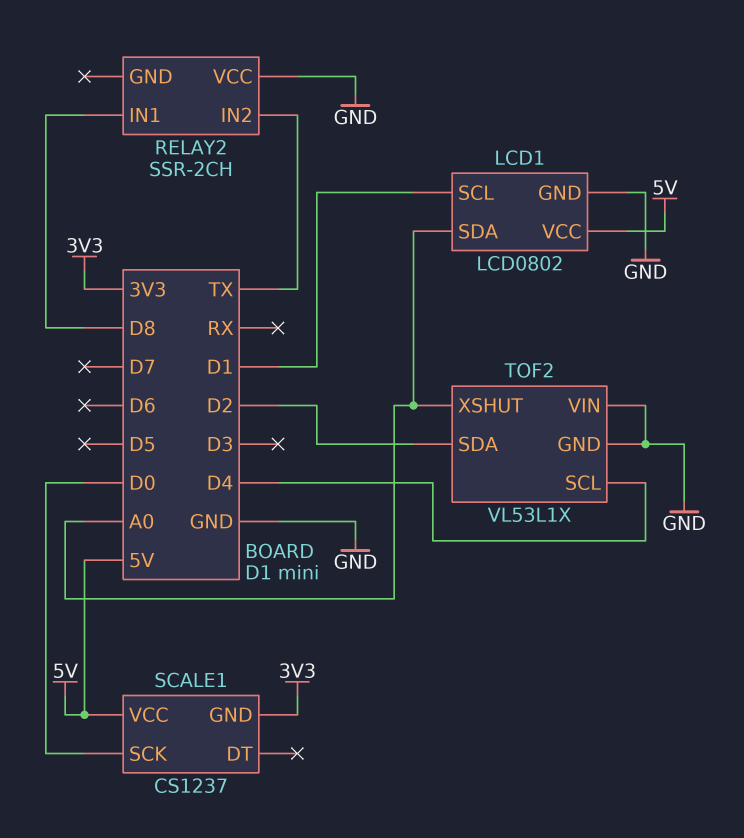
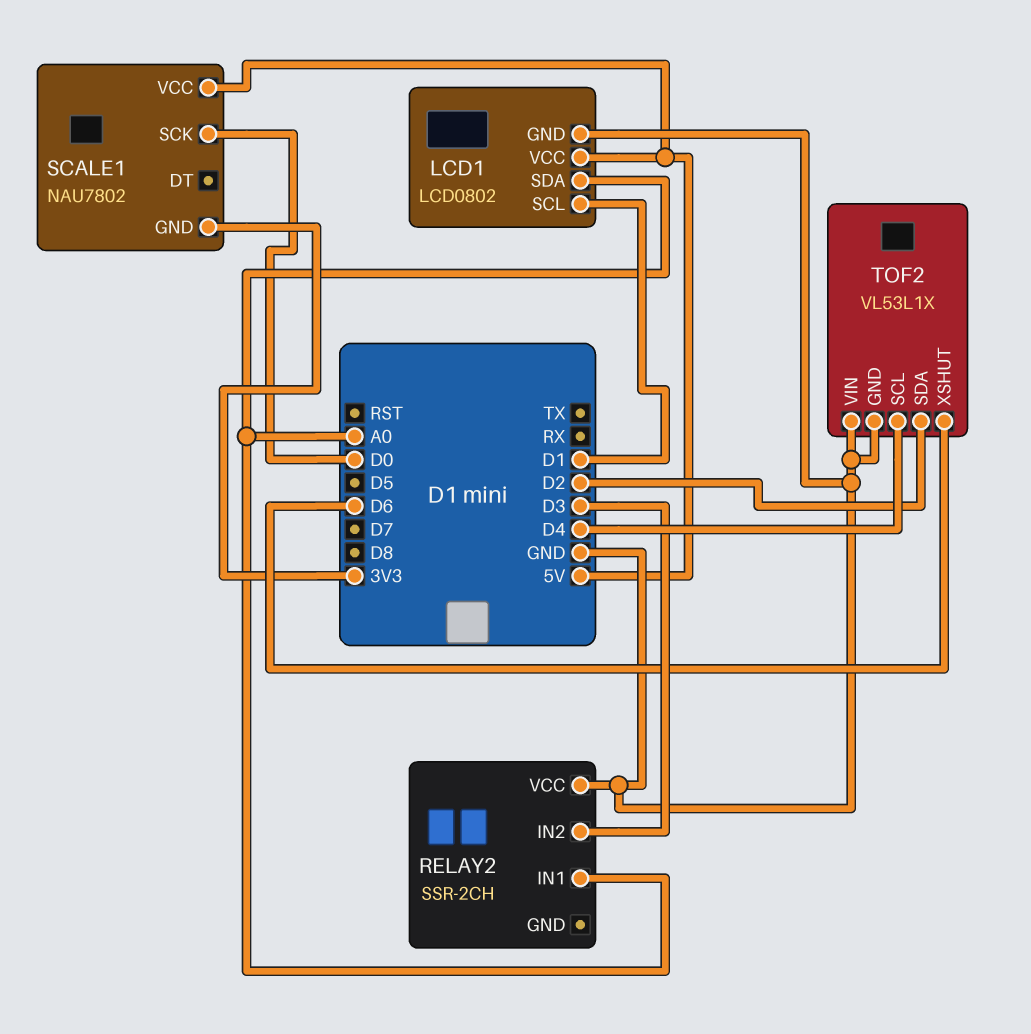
RELAY2 pin IN1: D8 -> A0
RELAY2 pin IN2: TX -> D3
SCALE1: CS1237 -> NAU7802
TOF2 pin XSHUT: A0 -> D6

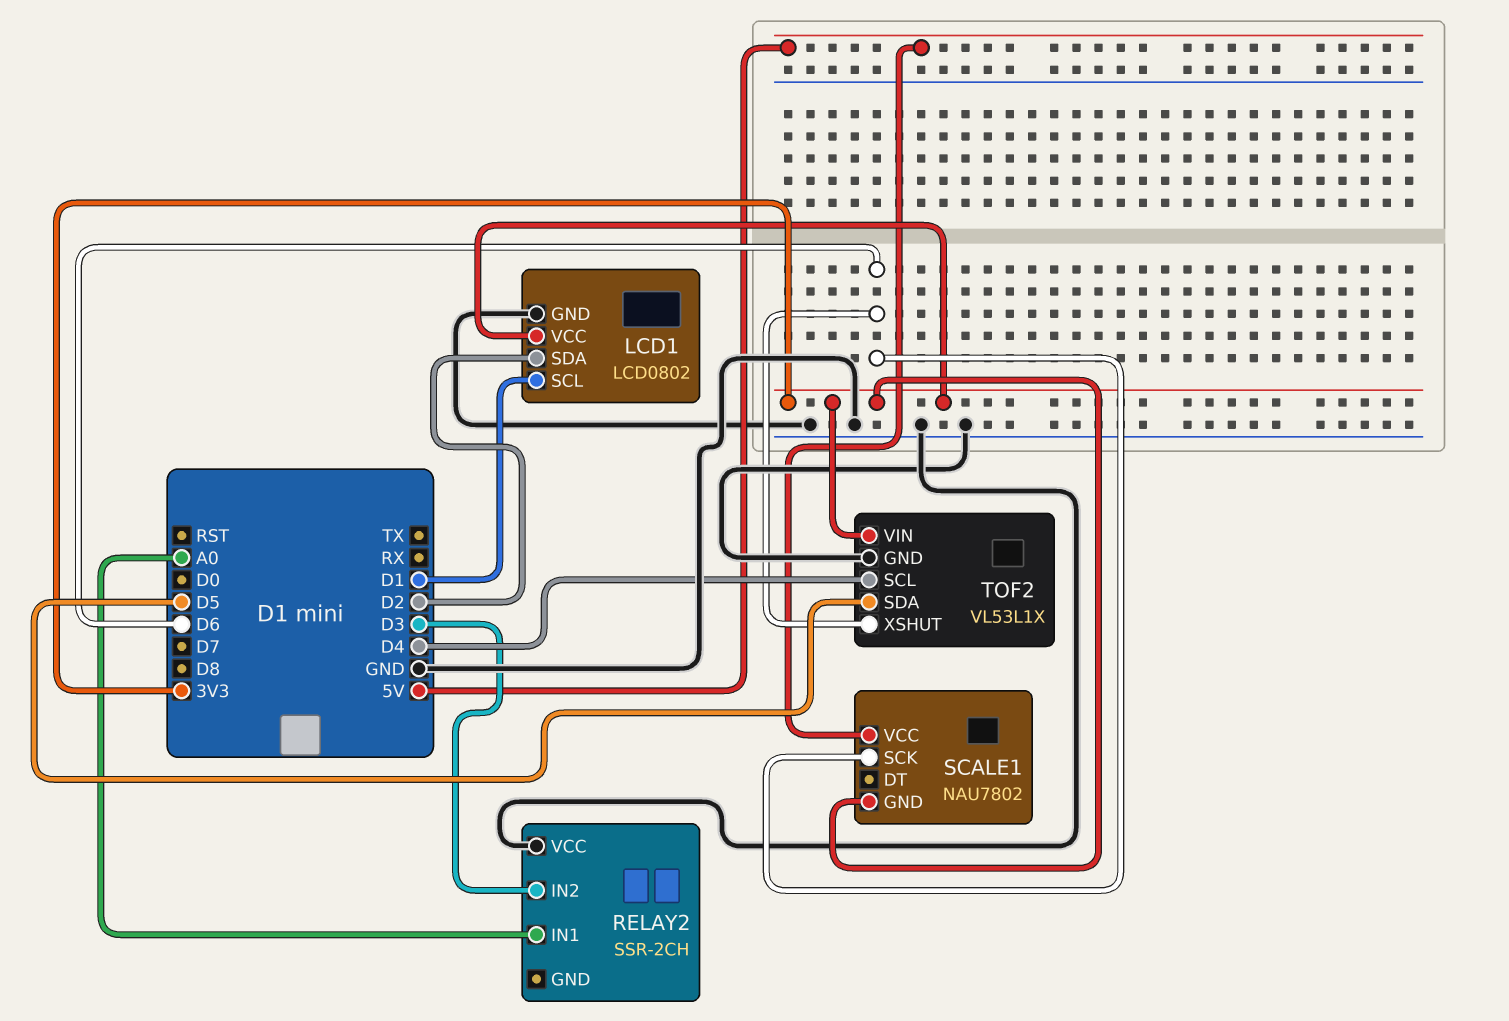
LCD1 pin SDA: A0 -> D2
LCD1 pin VCC: 5V -> 3V3
SCALE1 pin SCK: D0 -> D6
TOF2 pin SDA: D2 -> D5
TOF2 pin VIN: GND -> 3V3

